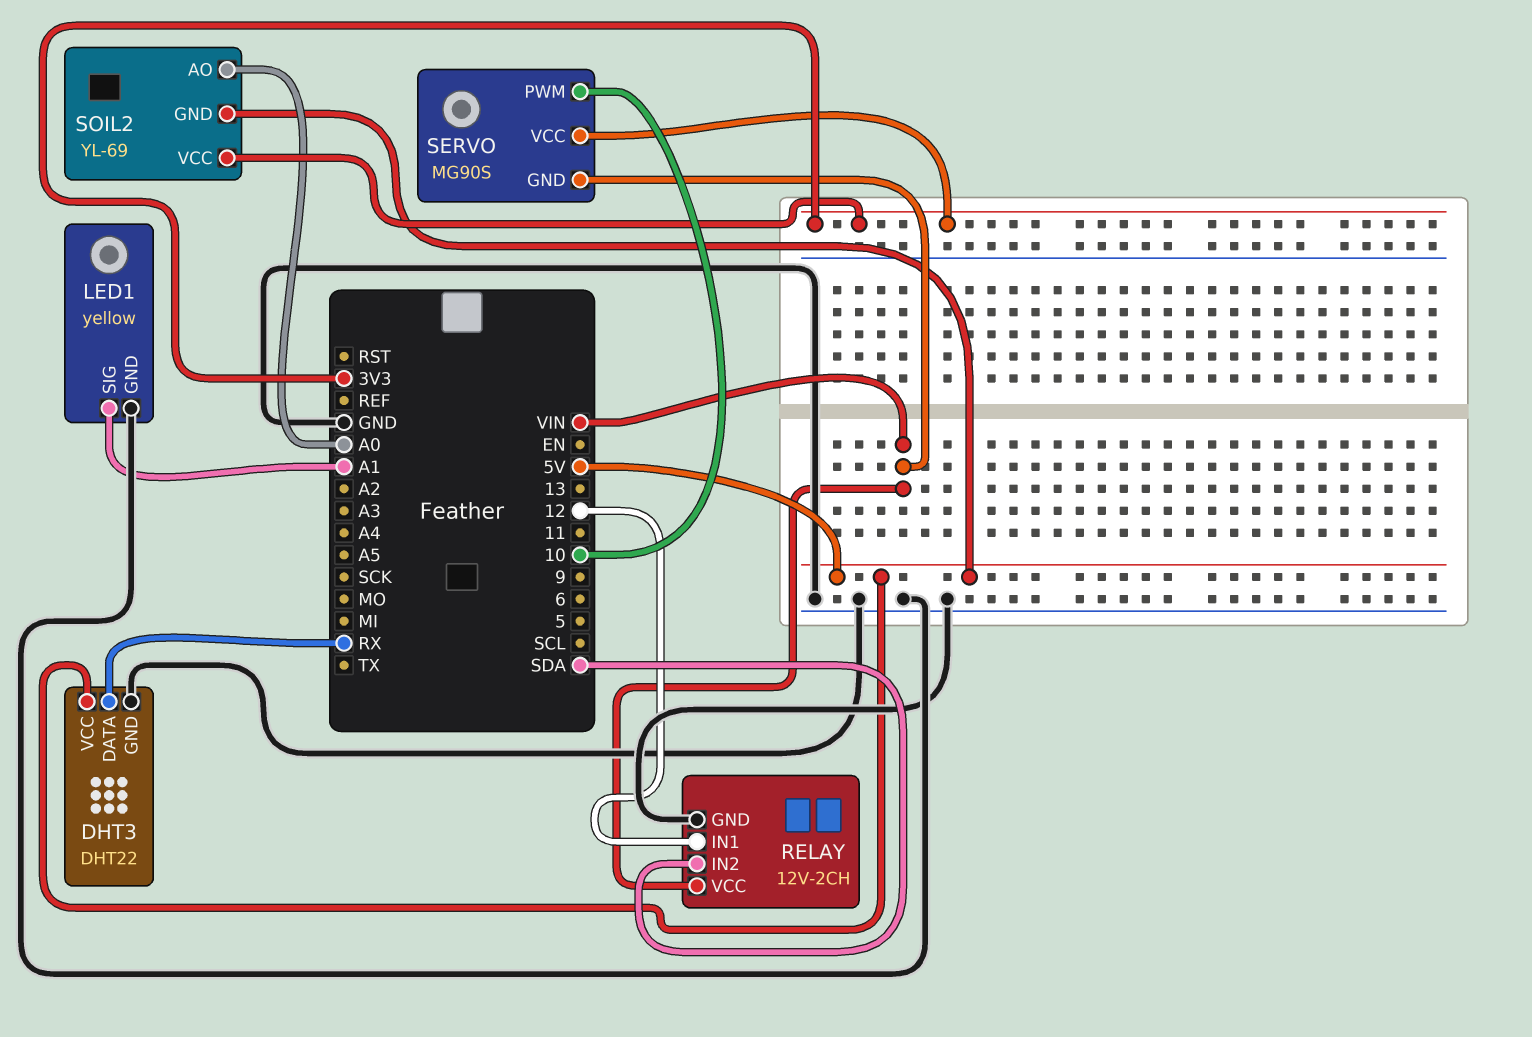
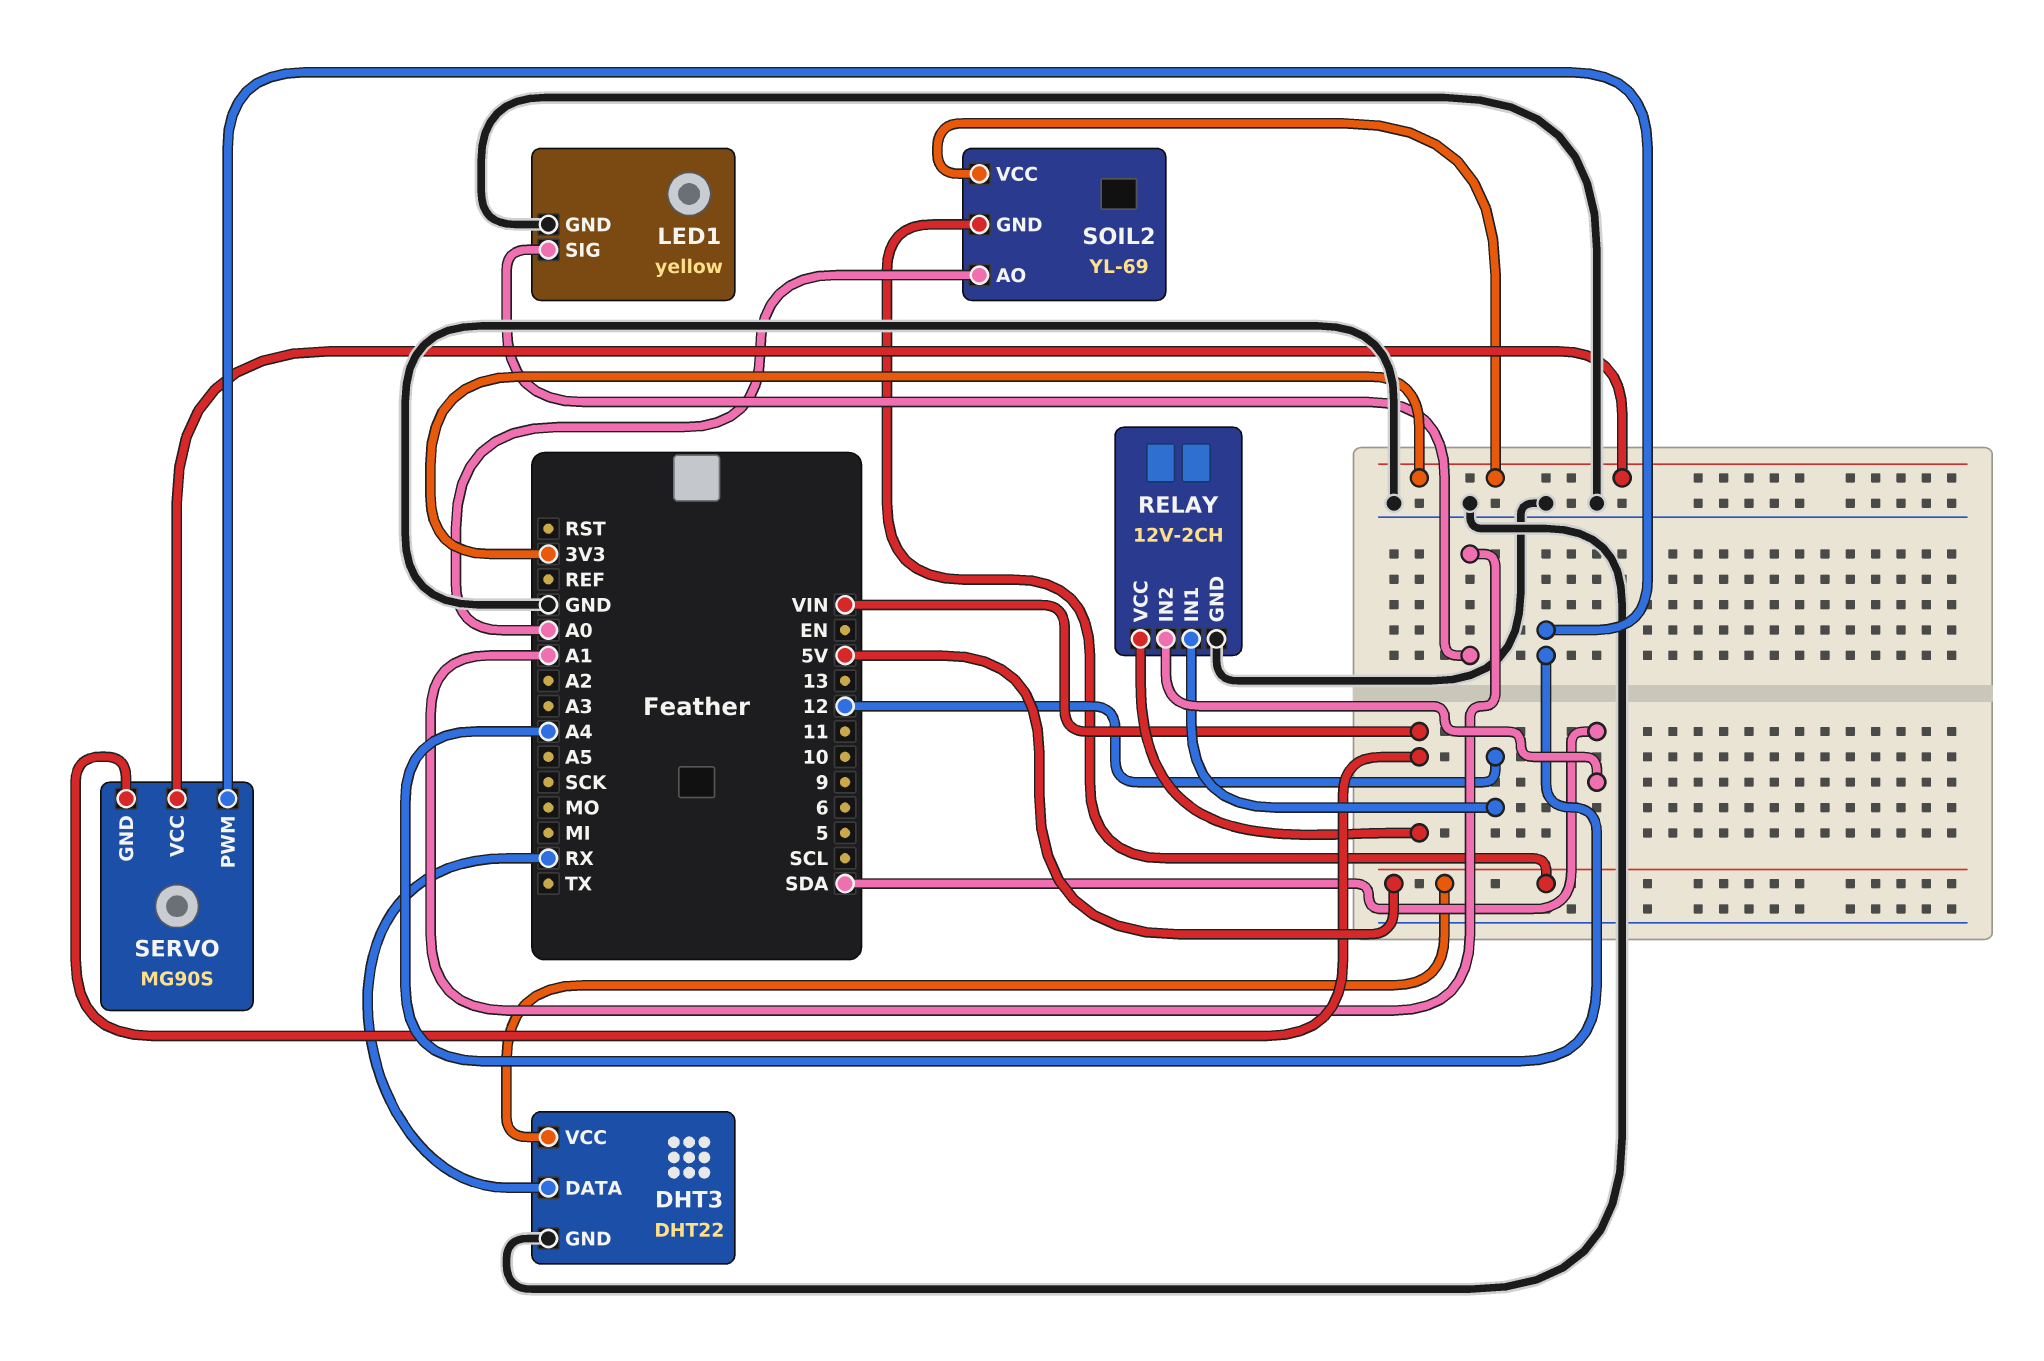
SERVO pin PWM: 10 -> A4

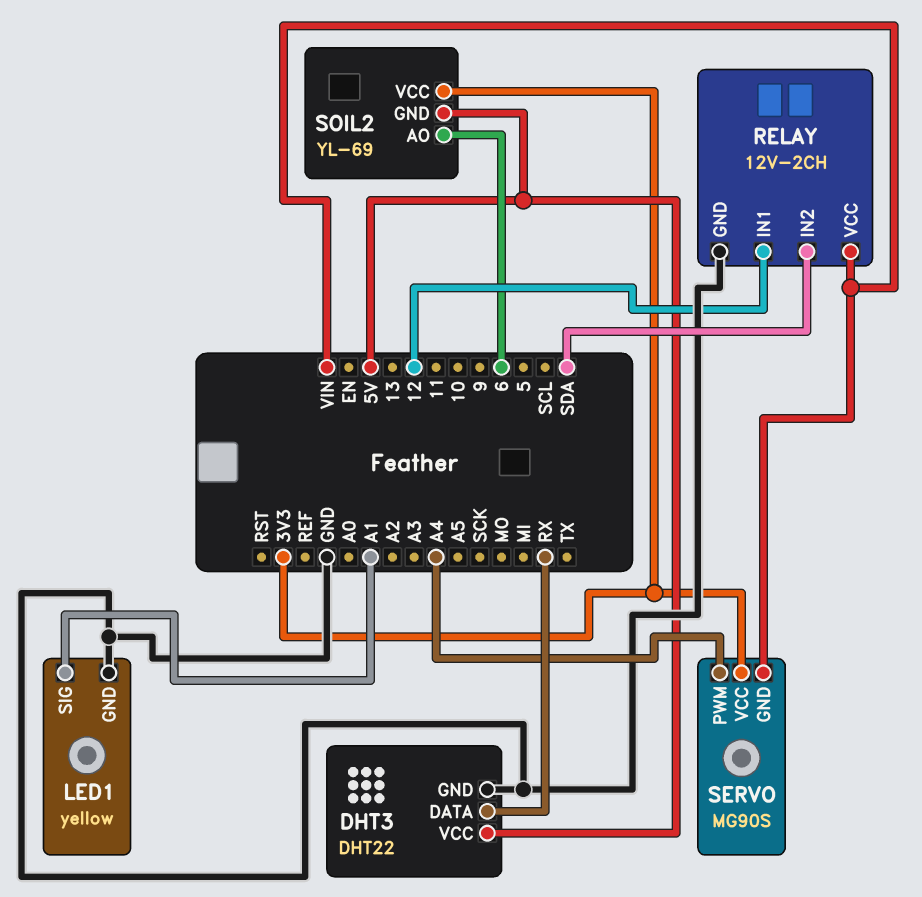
SOIL2 pin AO: A0 -> 6

